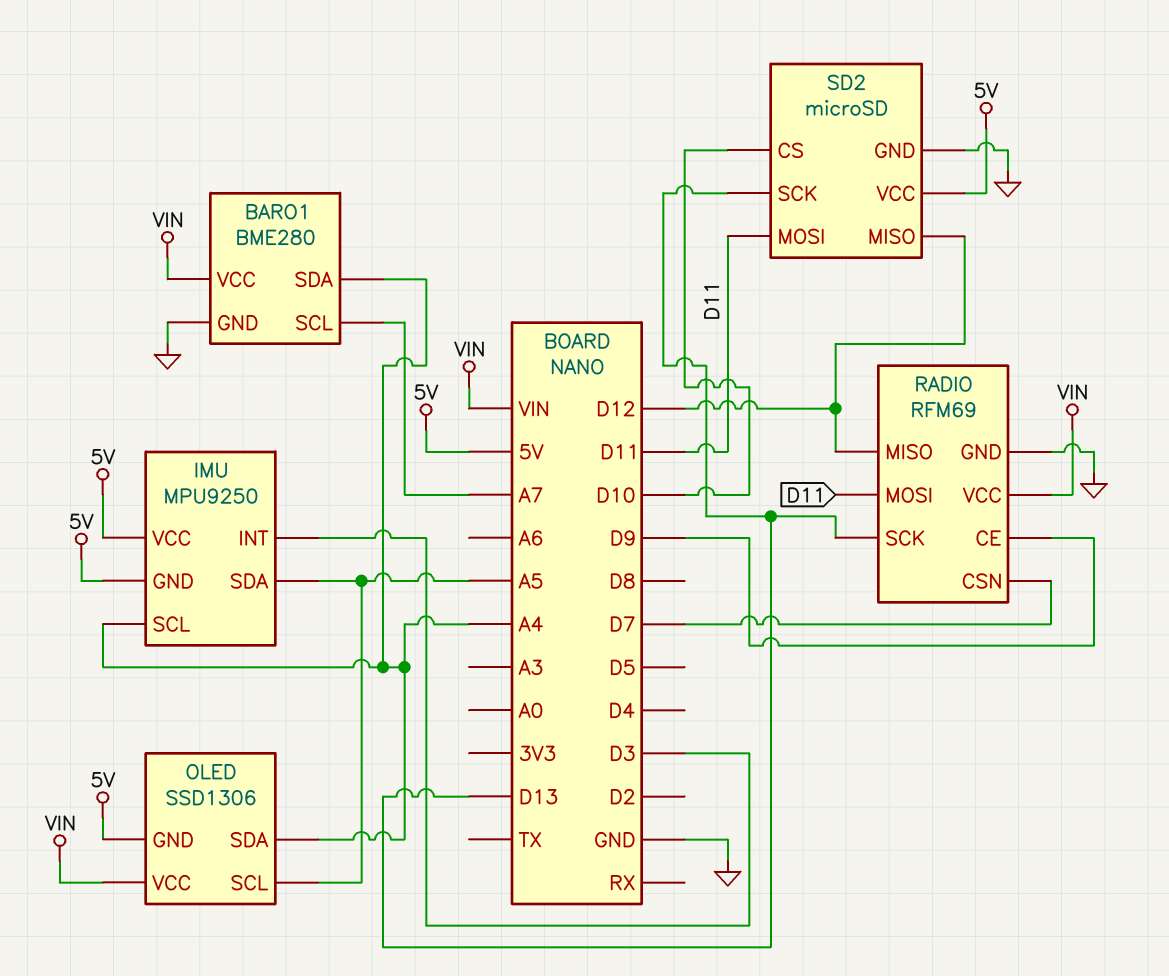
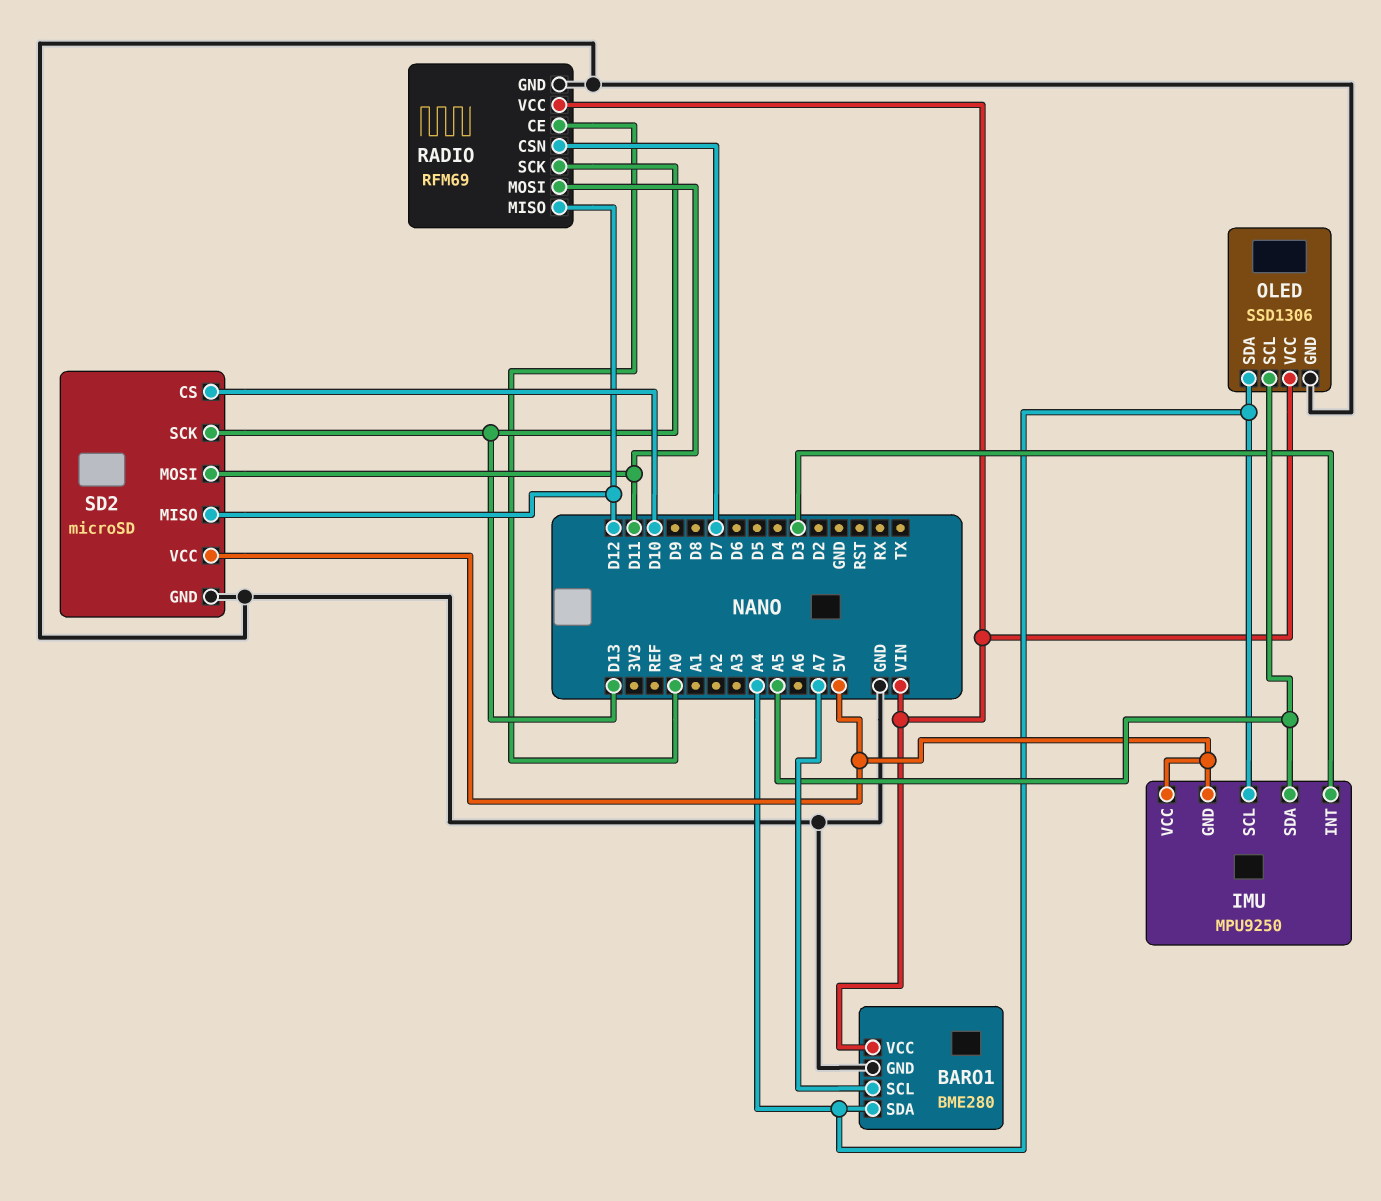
OLED pin GND: 5V -> GND
RADIO pin CE: D9 -> A0

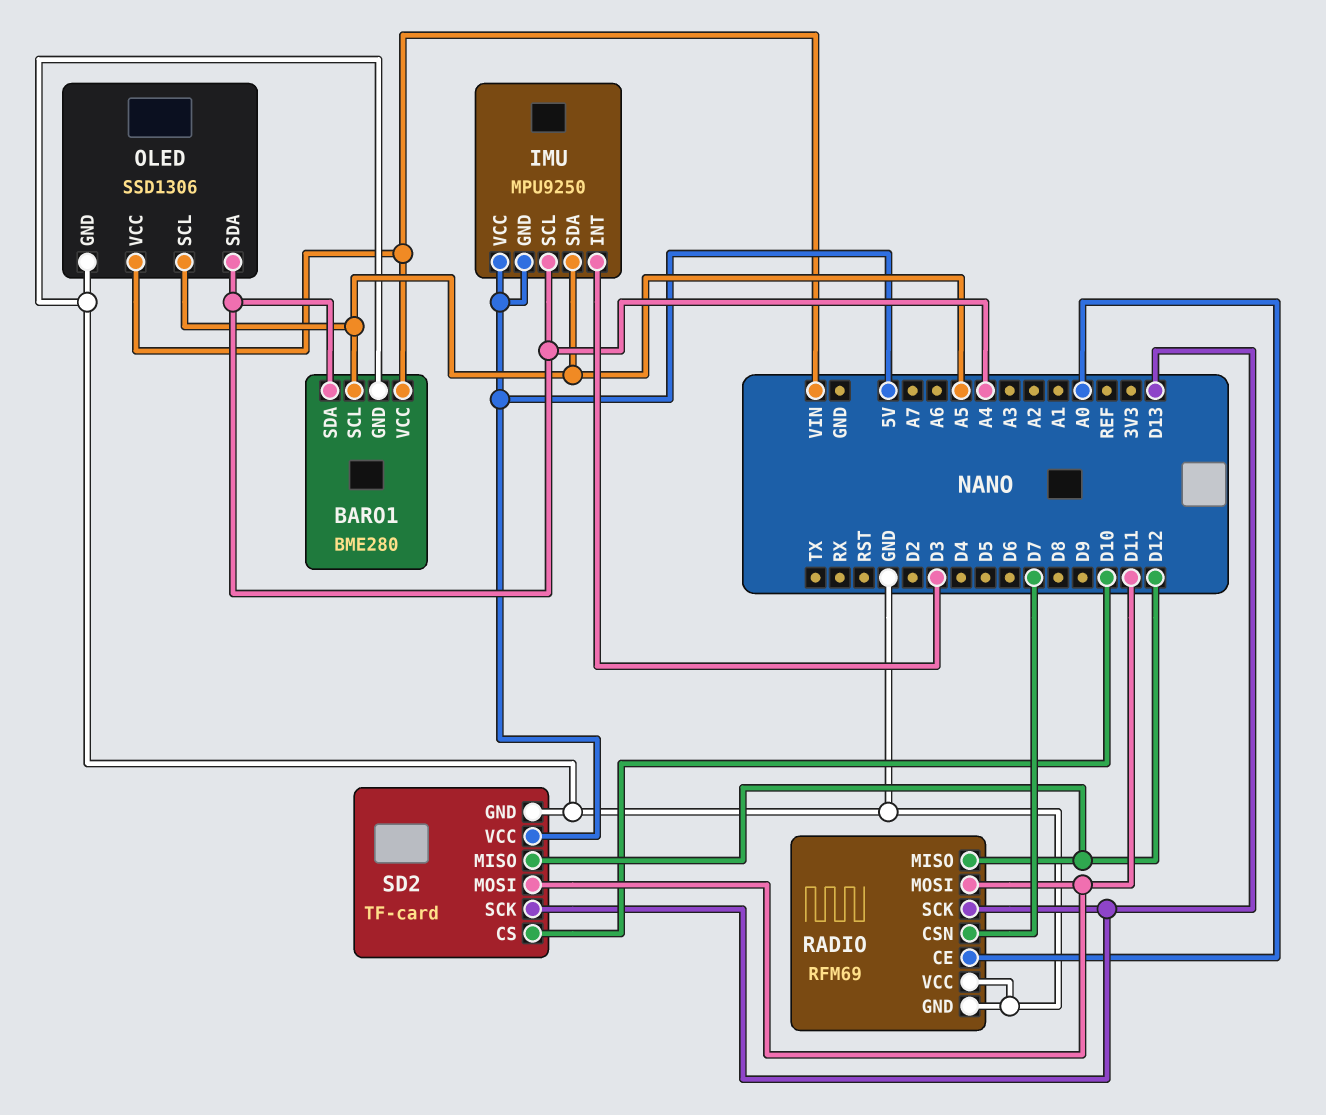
BARO1 pin SCL: A7 -> A5
RADIO pin VCC: VIN -> GND
SD2: microSD -> TF-card

